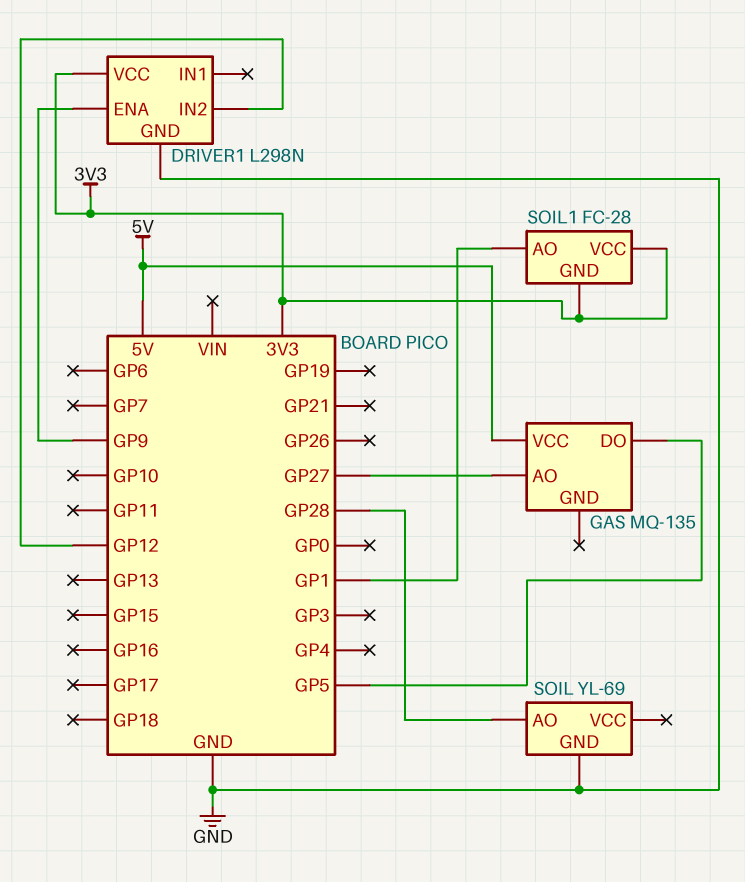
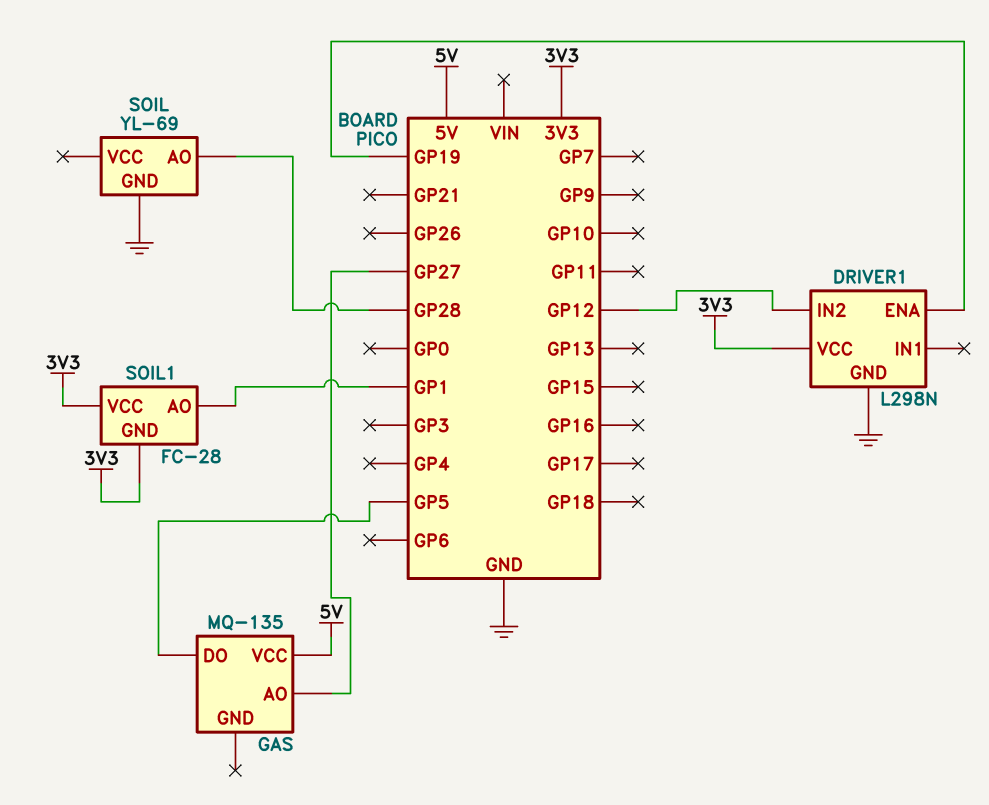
DRIVER1 pin ENA: GP9 -> GP19

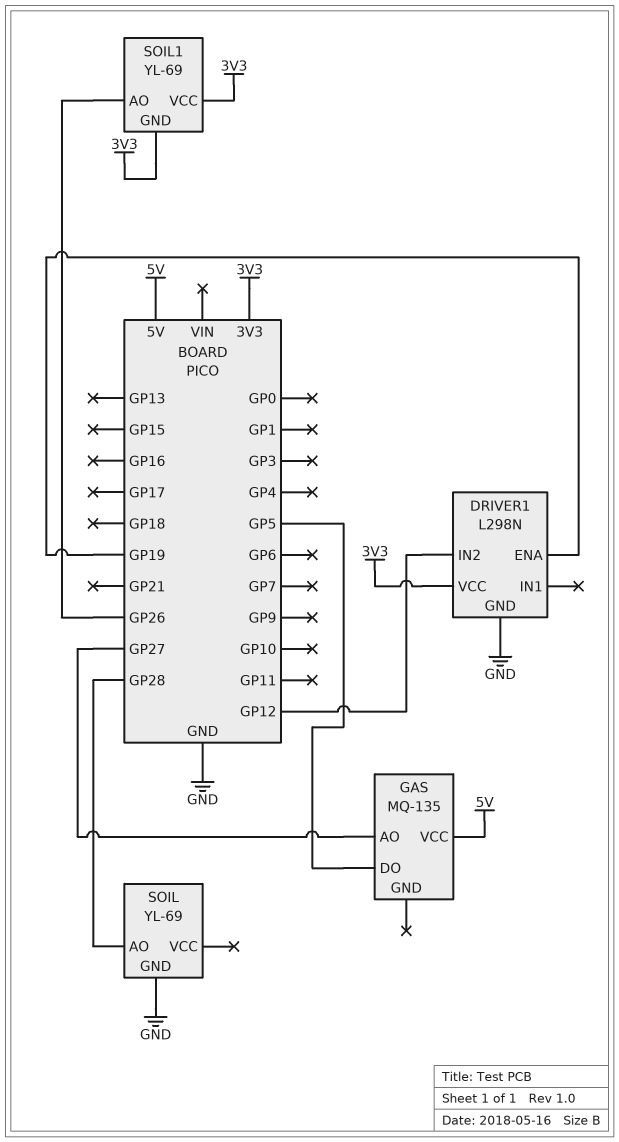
SOIL1: FC-28 -> YL-69
SOIL1 pin AO: GP1 -> GP26

